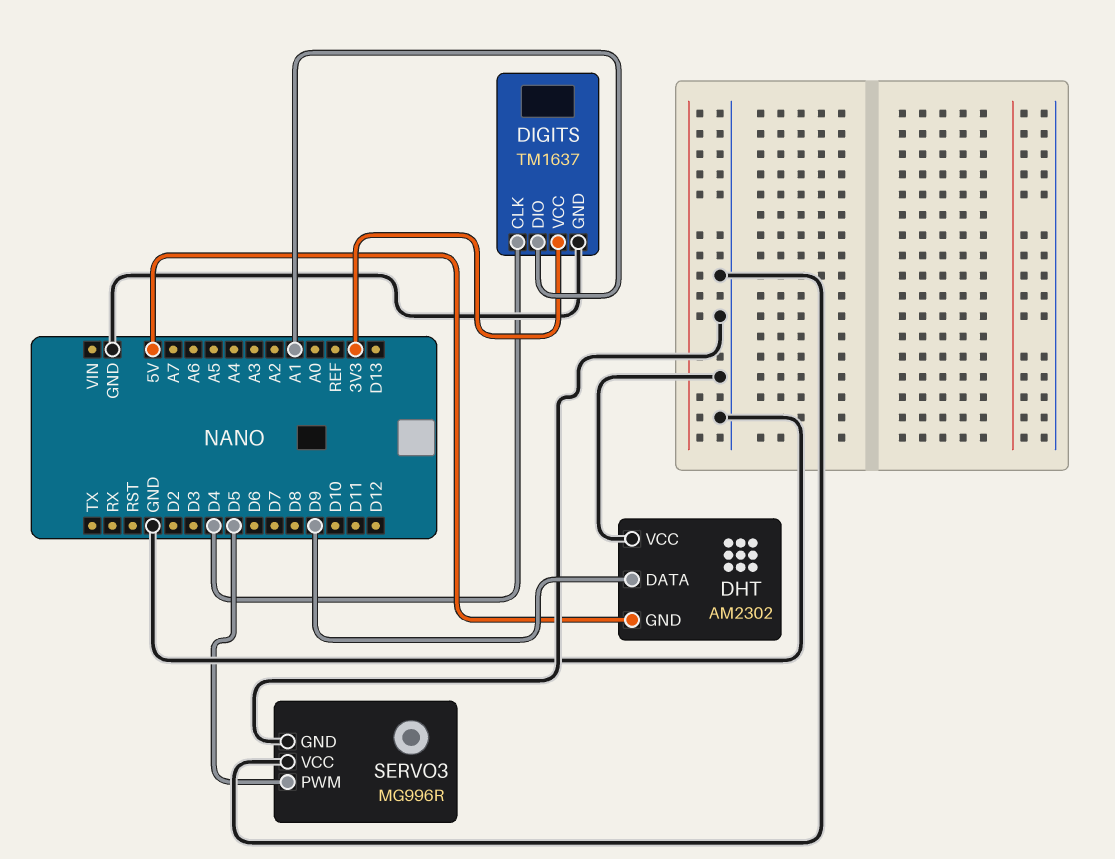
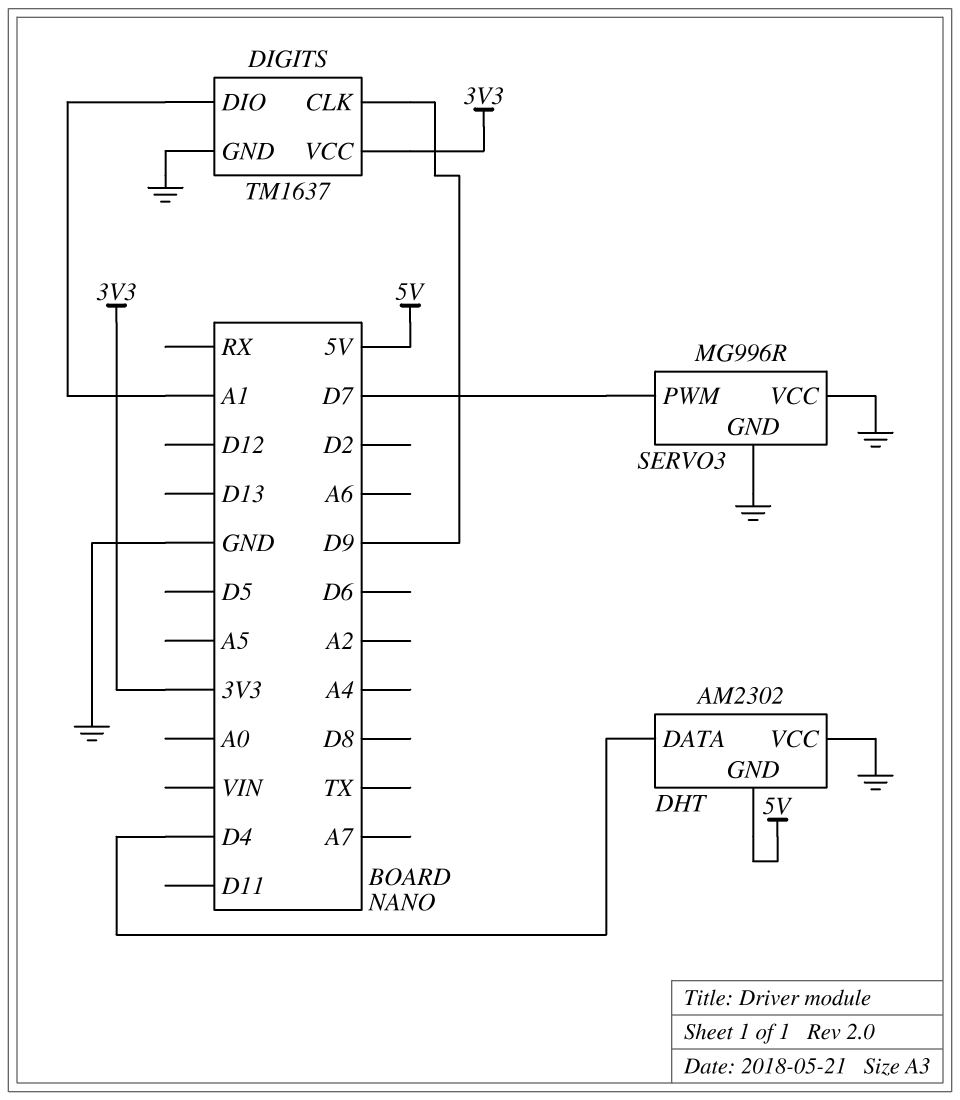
DHT pin DATA: D9 -> D4
DIGITS pin CLK: D4 -> D9
SERVO3 pin PWM: D5 -> D7

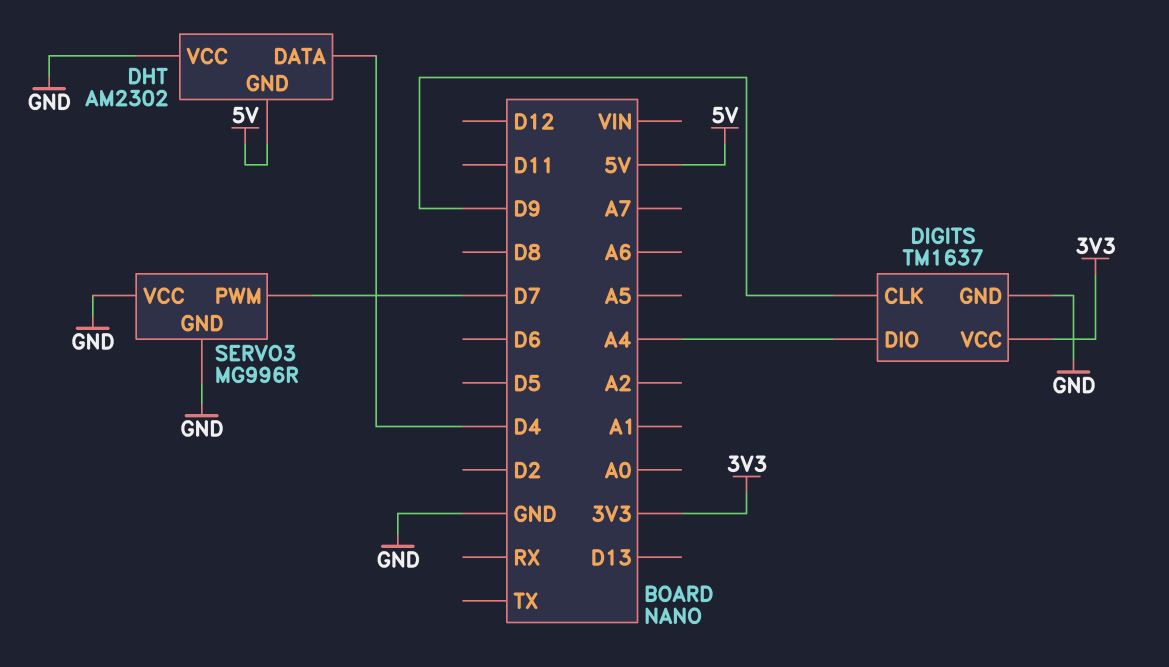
DIGITS pin DIO: A1 -> A4

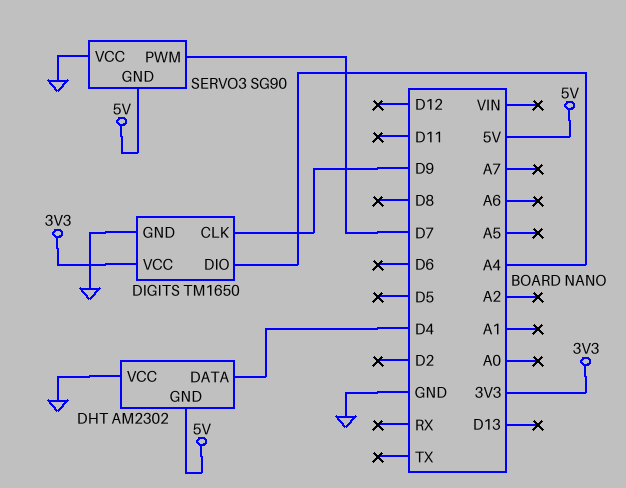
DIGITS: TM1637 -> TM1650
SERVO3: MG996R -> SG90
SERVO3 pin GND: GND -> 5V

